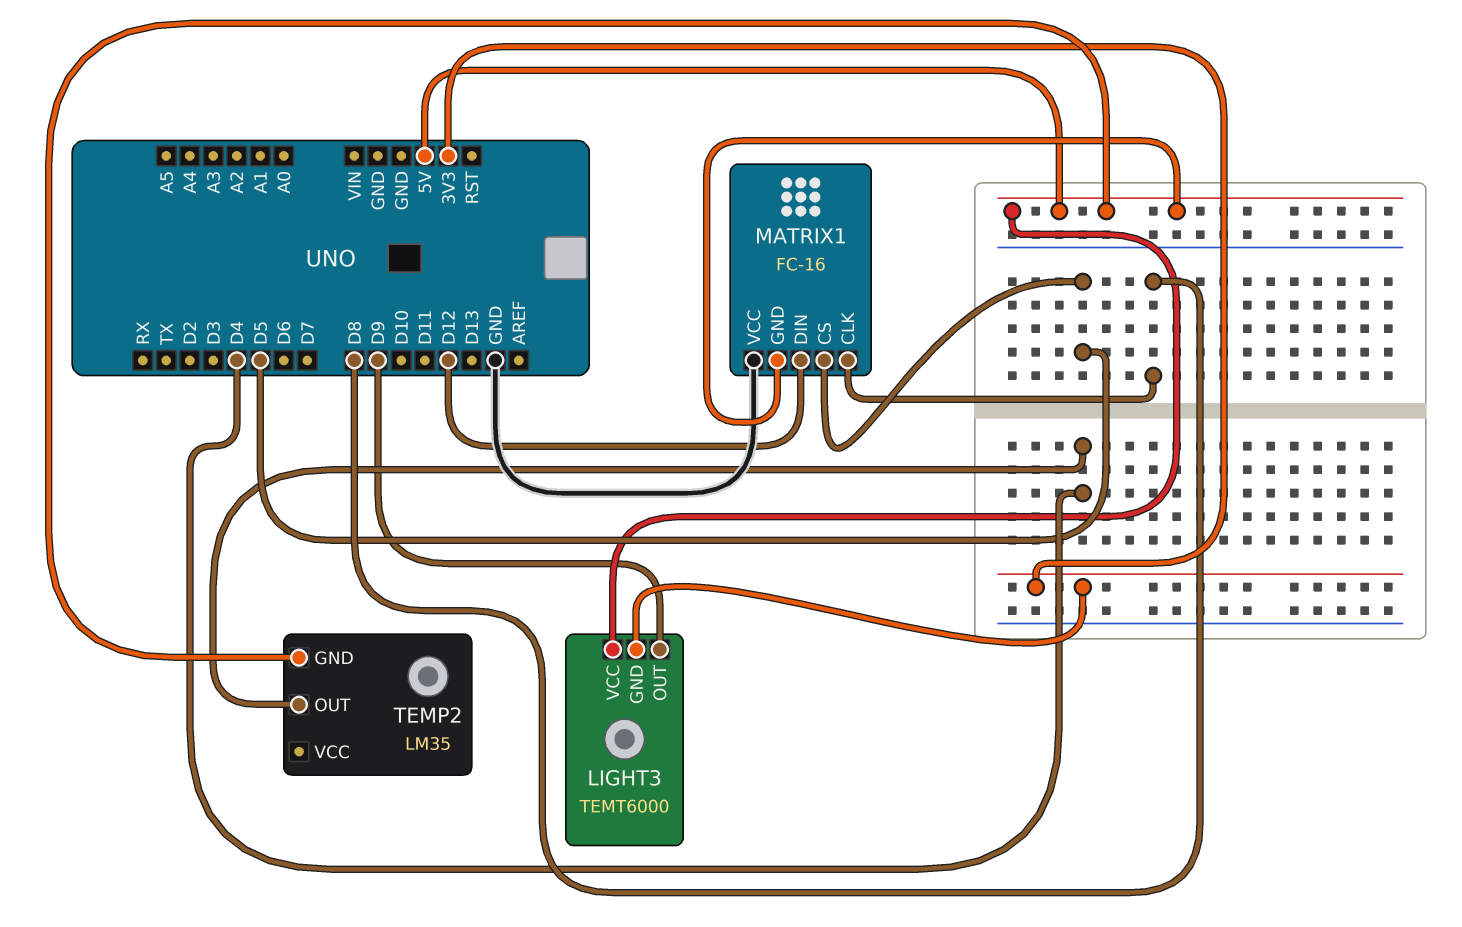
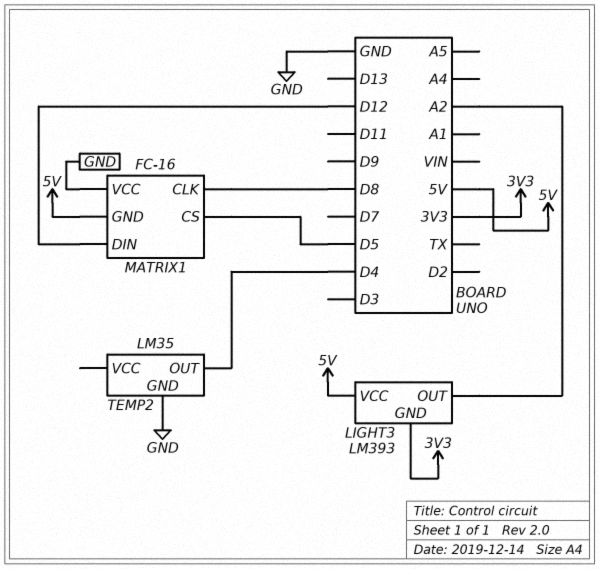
LIGHT3: TEMT6000 -> LM393
LIGHT3 pin OUT: D9 -> A2
TEMP2 pin GND: 5V -> GND

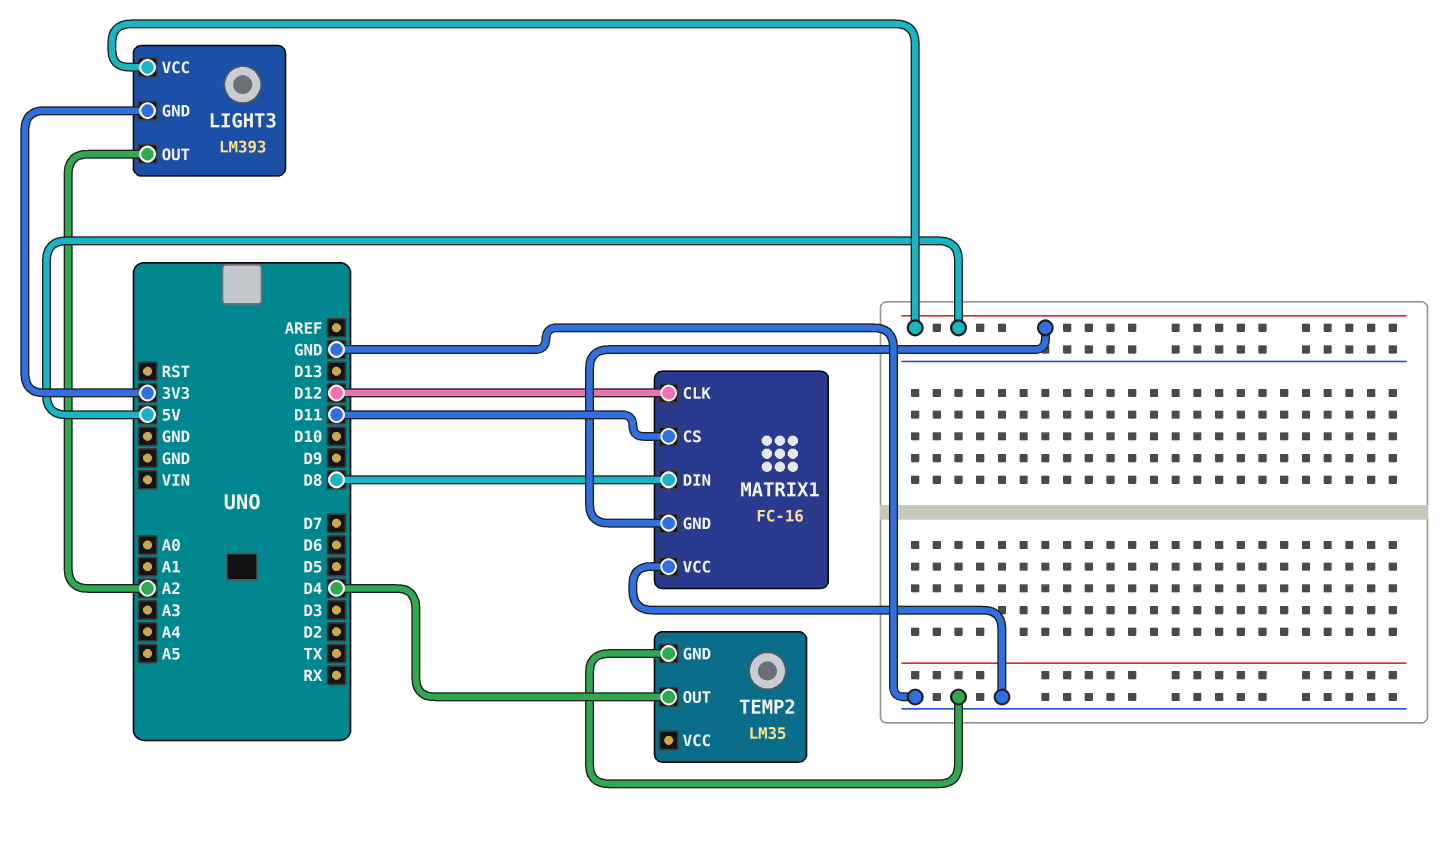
MATRIX1 pin CLK: D8 -> D12
MATRIX1 pin CS: D5 -> D11
MATRIX1 pin DIN: D12 -> D8

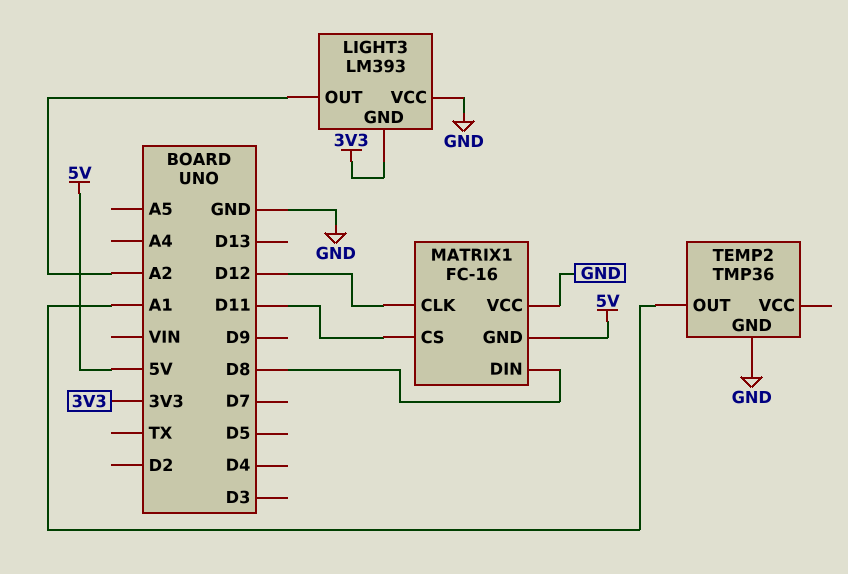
LIGHT3 pin VCC: 5V -> GND
TEMP2: LM35 -> TMP36
TEMP2 pin OUT: D4 -> A1

